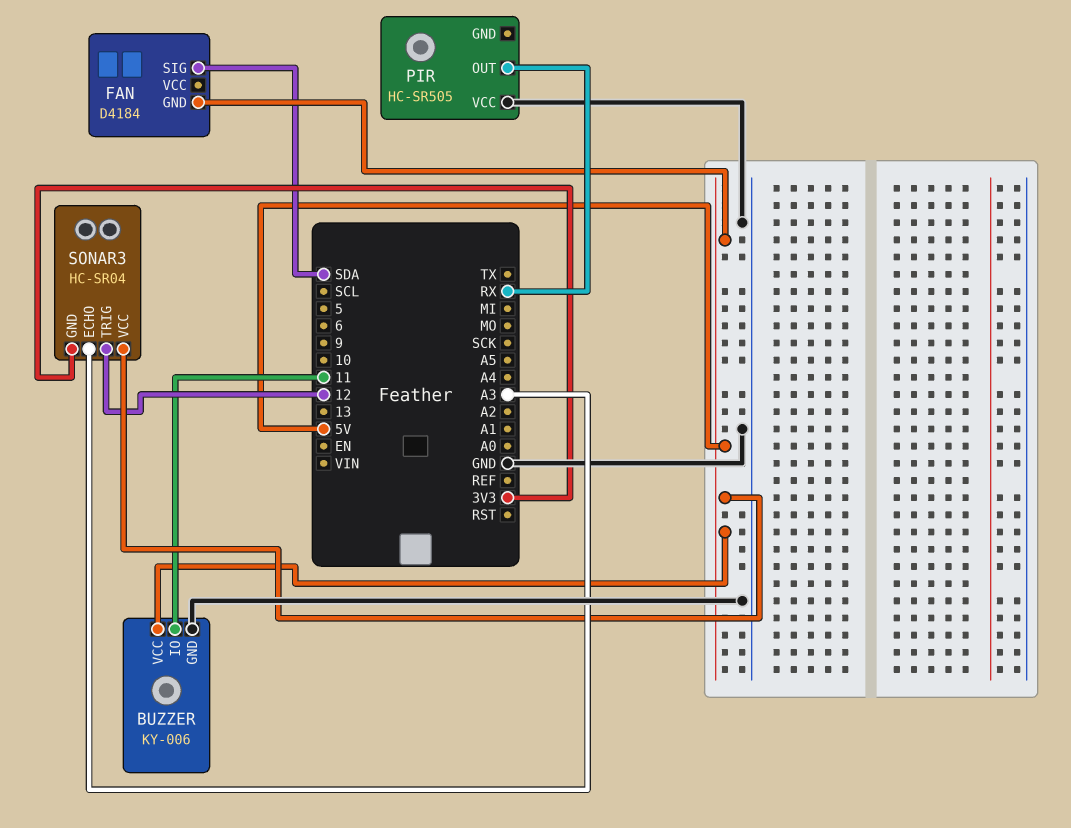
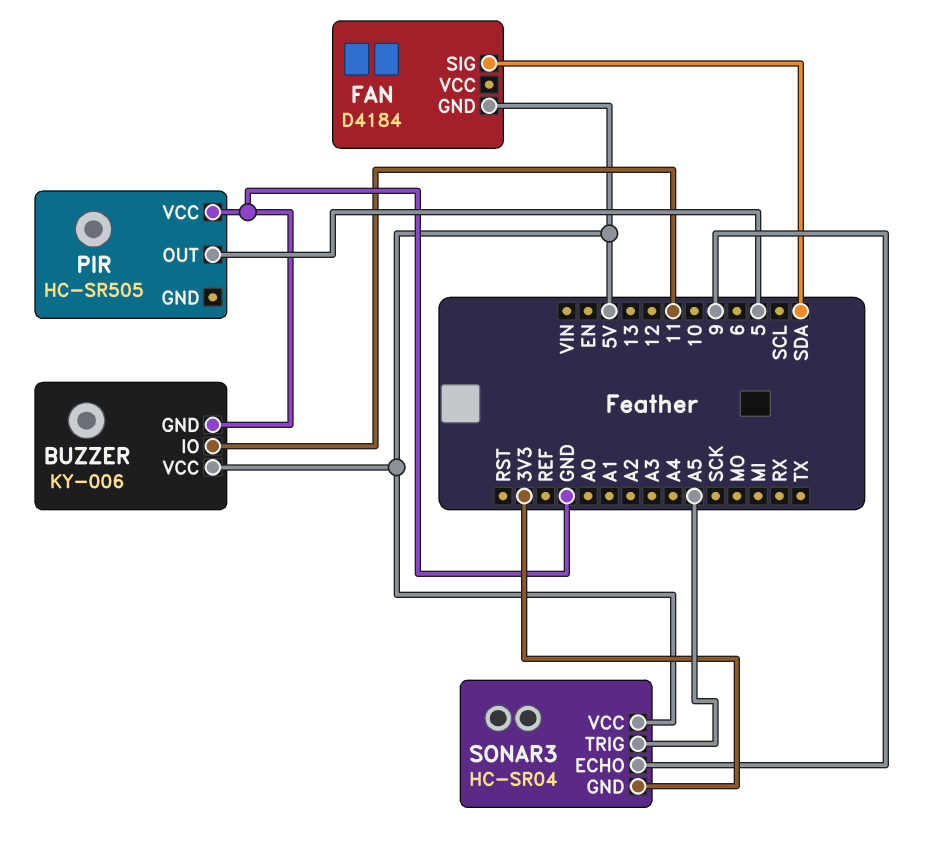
PIR pin OUT: RX -> 5
SONAR3 pin ECHO: A3 -> 9
SONAR3 pin TRIG: 12 -> A5

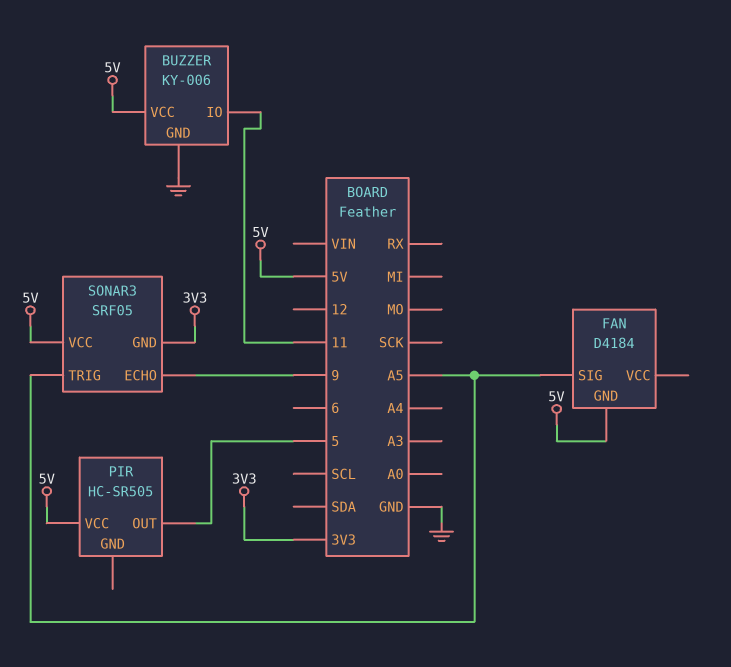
FAN pin SIG: SDA -> A5
PIR pin VCC: GND -> 5V
SONAR3: HC-SR04 -> SRF05

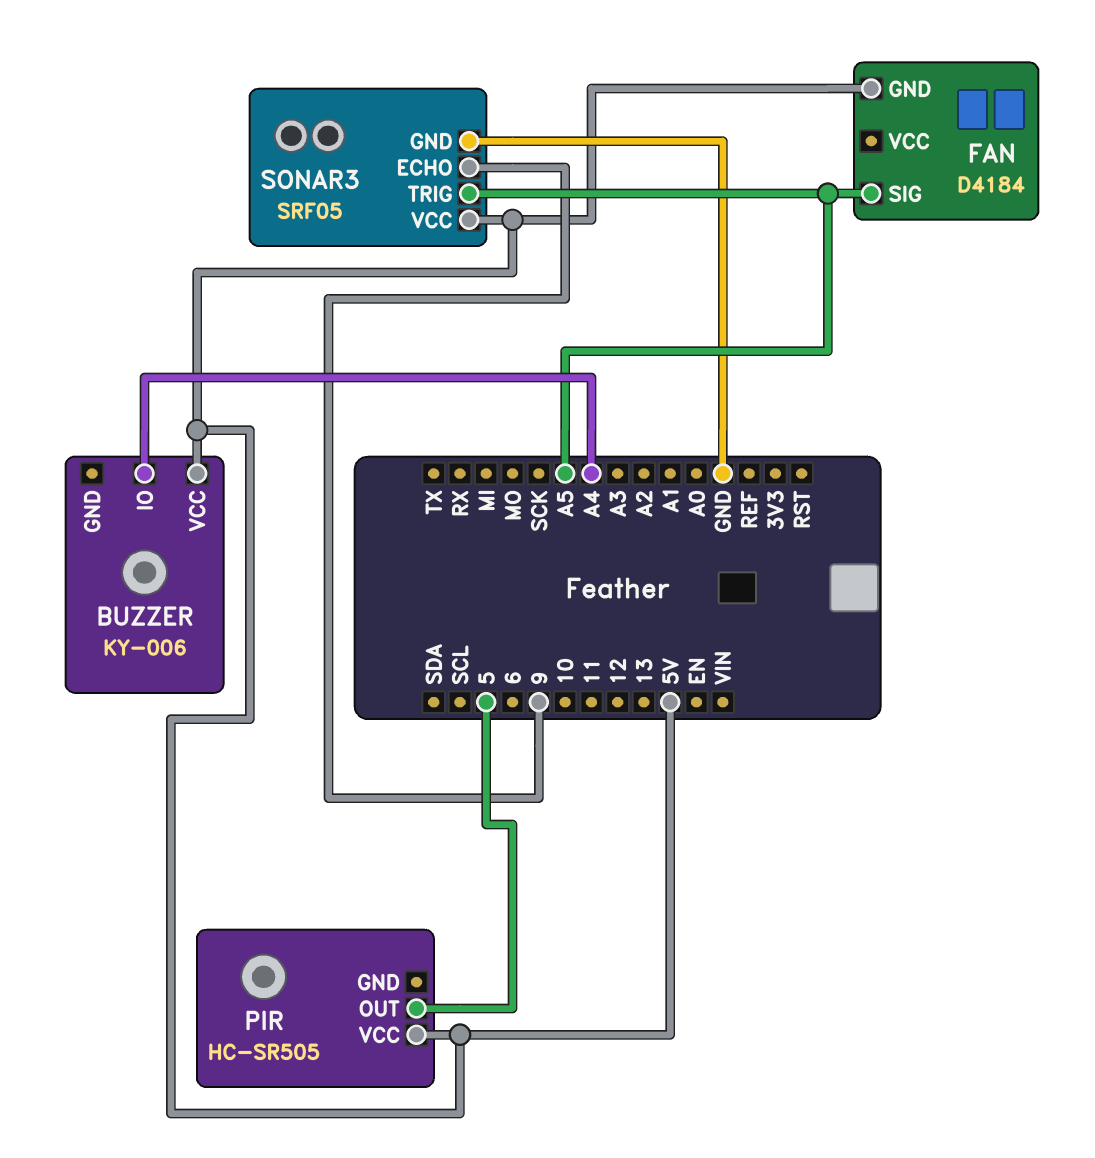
BUZZER pin GND: GND -> none
BUZZER pin IO: 11 -> A4
SONAR3 pin GND: 3V3 -> GND

